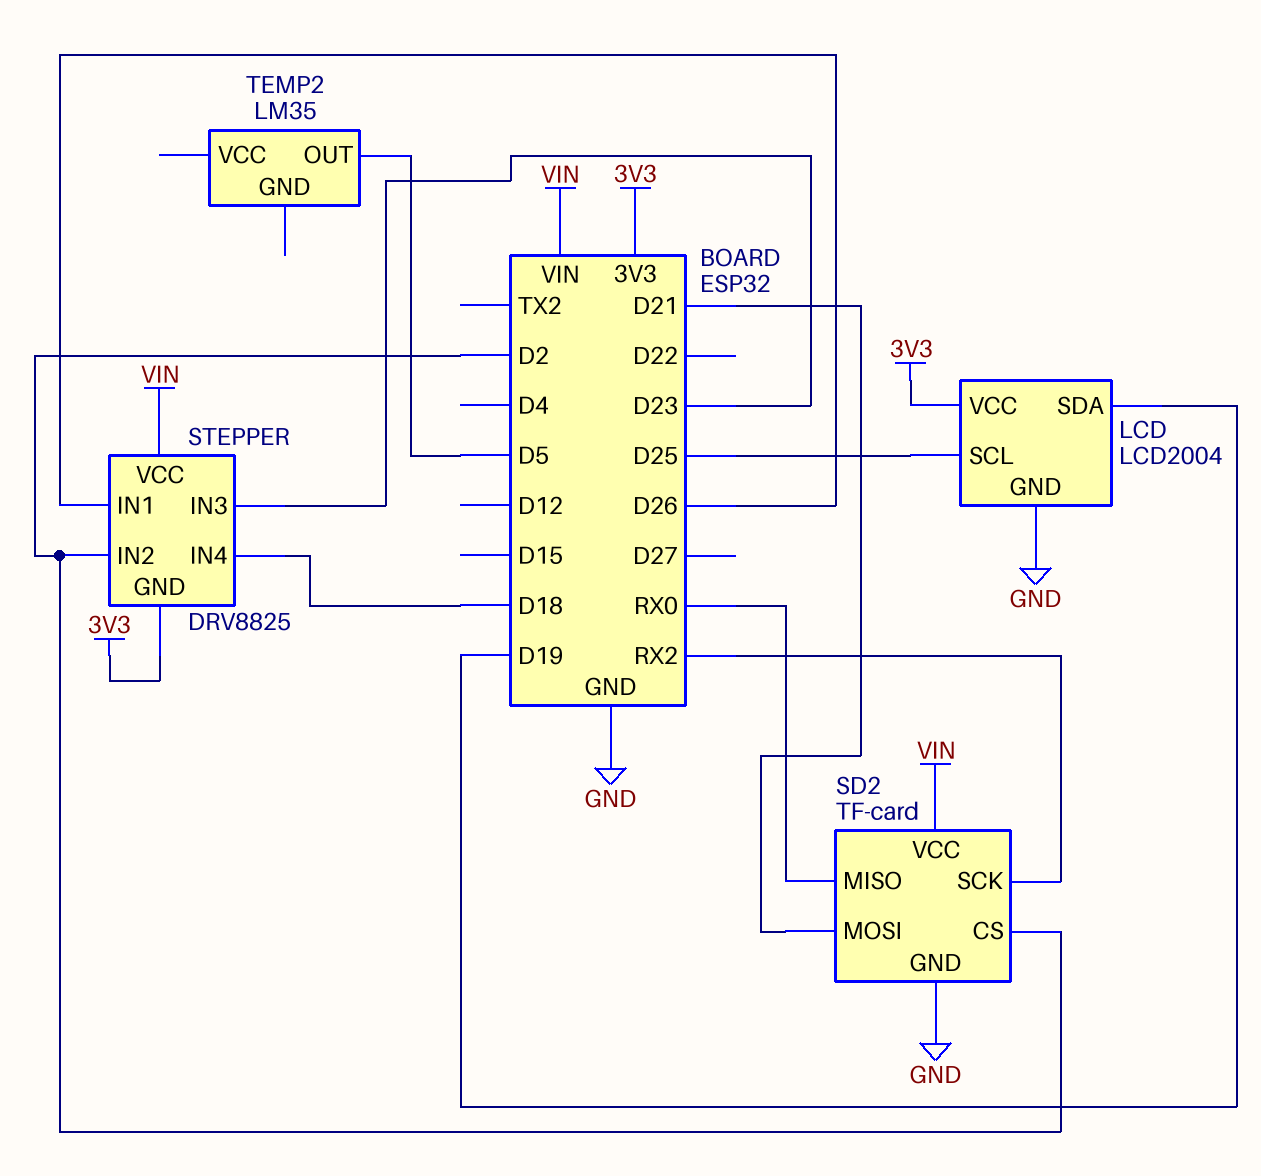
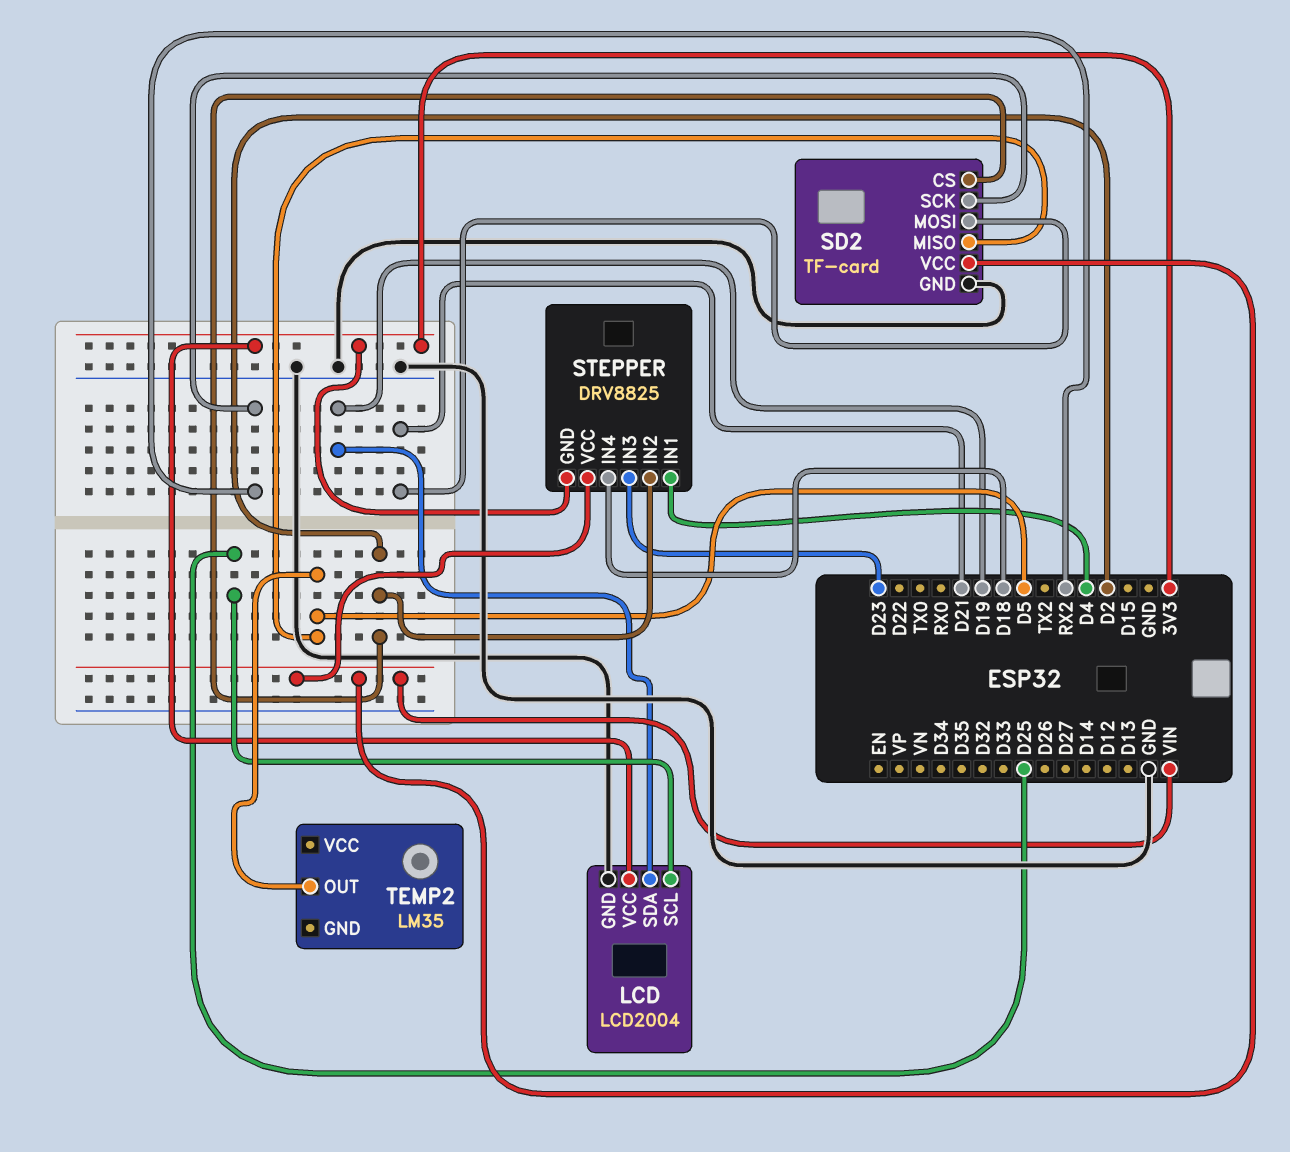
SD2 pin MISO: RX0 -> D5
STEPPER pin IN1: D26 -> D4

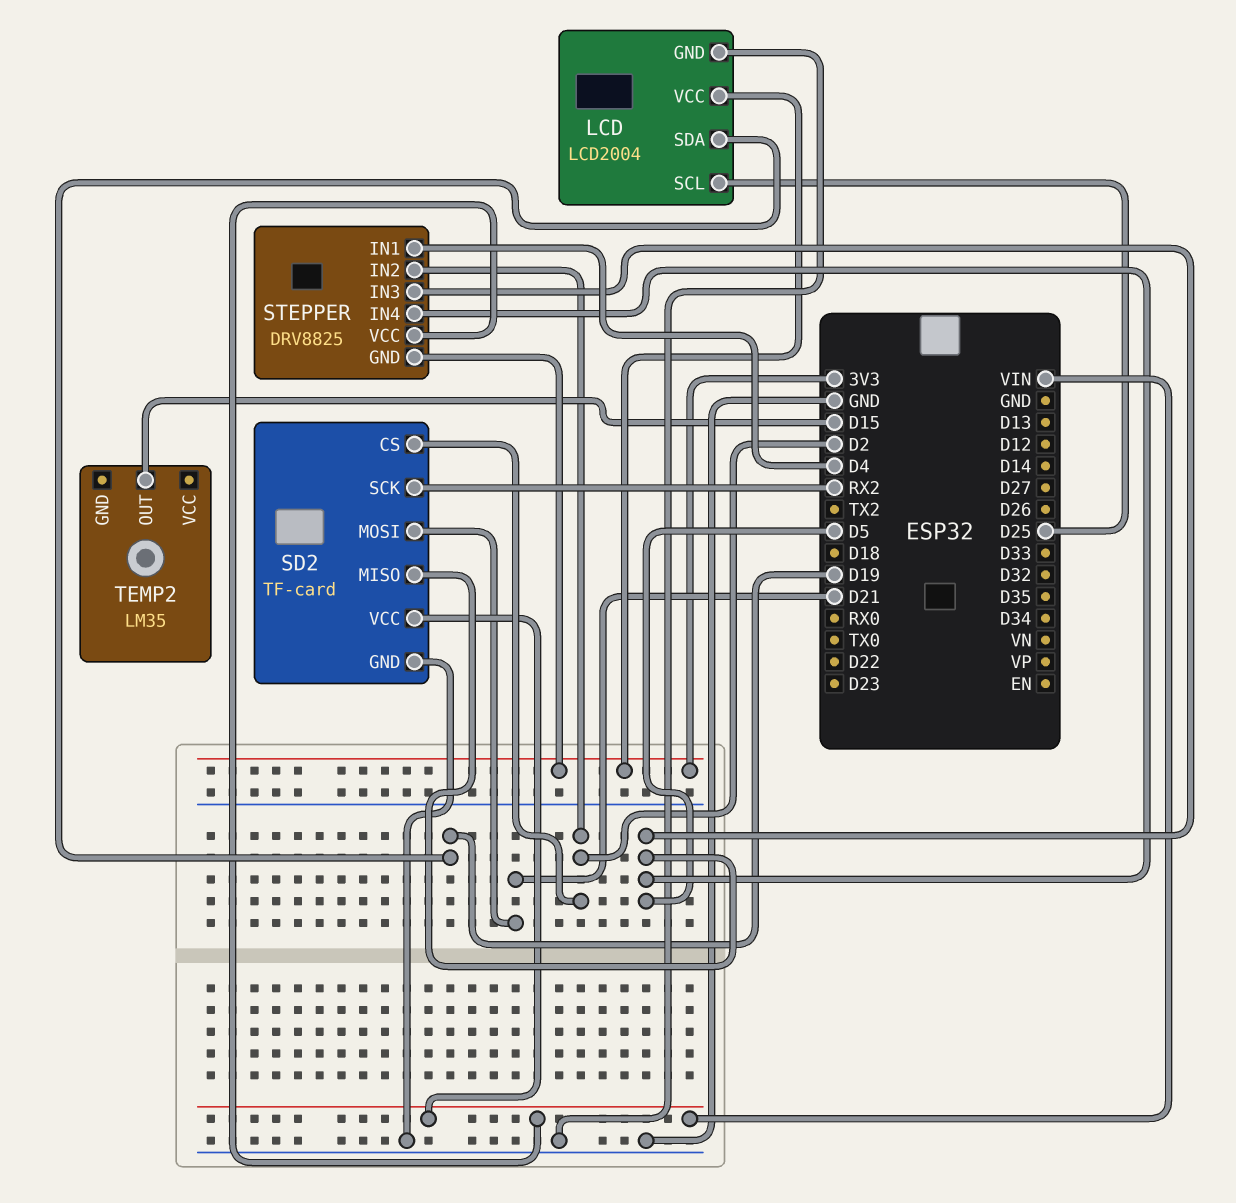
STEPPER pin IN3: D23 -> D5
STEPPER pin IN4: D18 -> D5
TEMP2 pin OUT: D5 -> D15

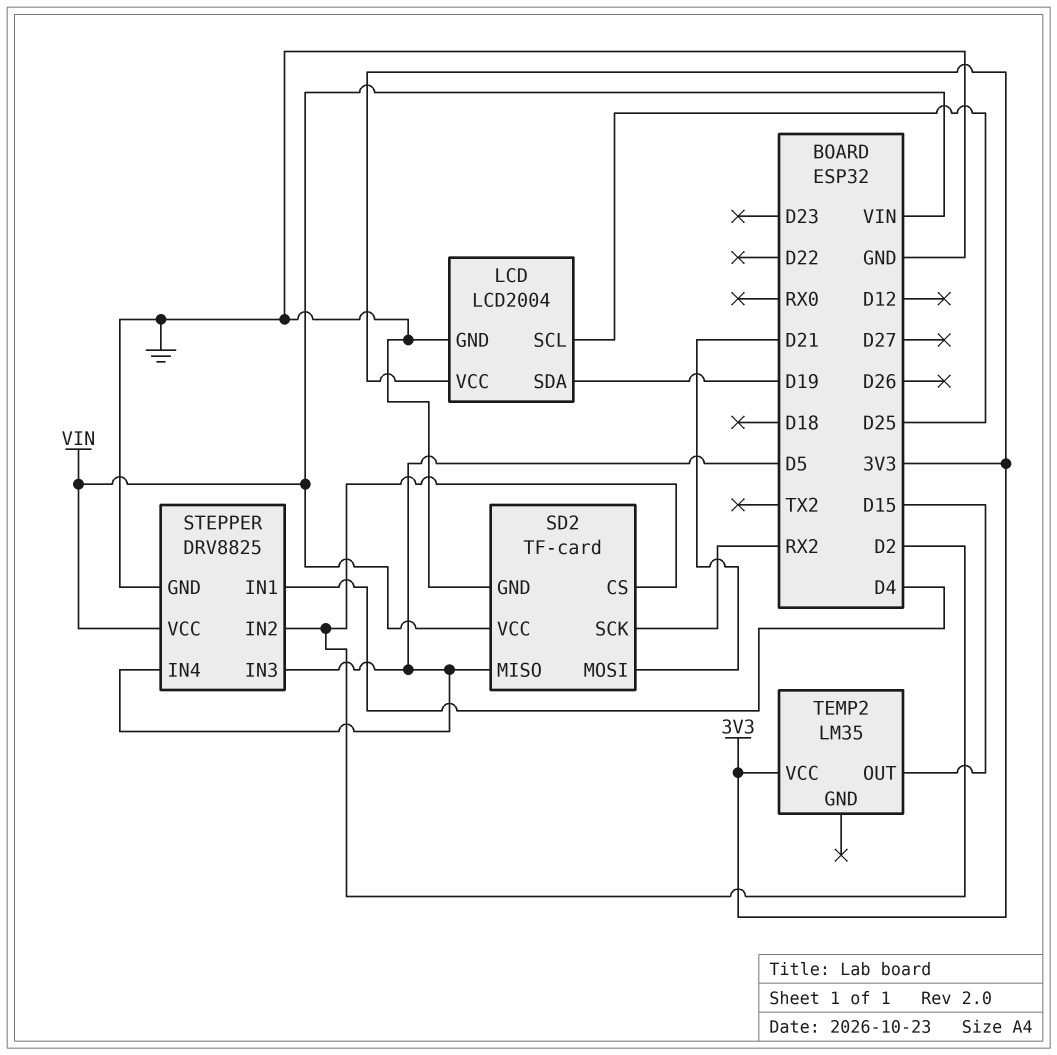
STEPPER pin GND: 3V3 -> GND
TEMP2 pin VCC: none -> 3V3

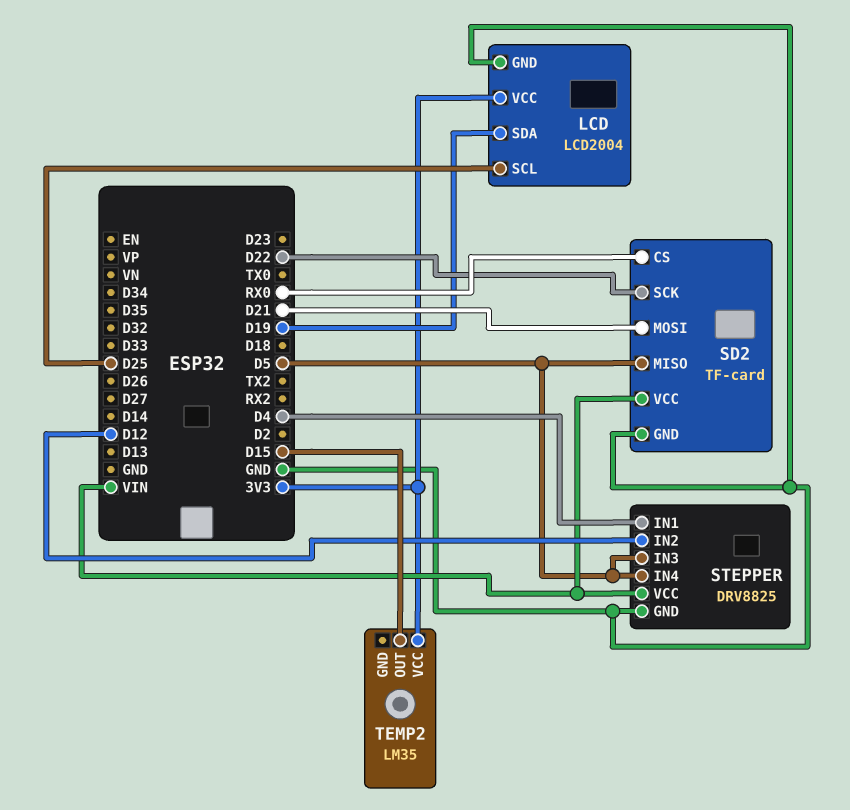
SD2 pin CS: D2 -> RX0
SD2 pin SCK: RX2 -> D22
STEPPER pin IN2: D2 -> D12

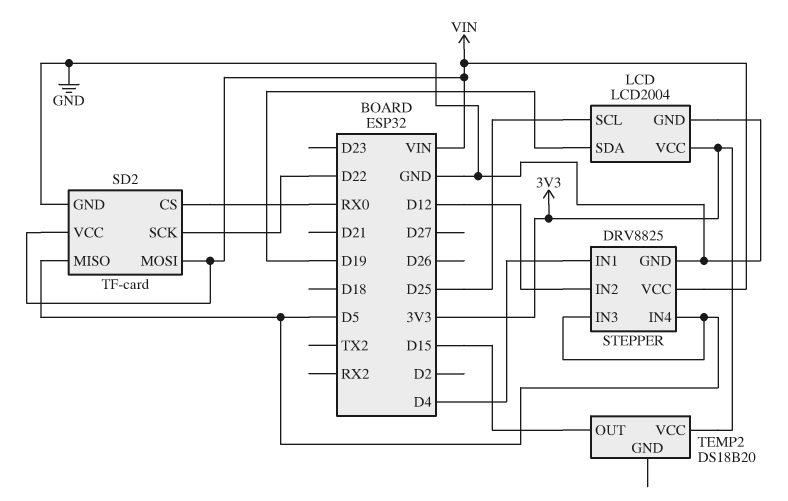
SD2 pin MOSI: D21 -> VIN
TEMP2: LM35 -> DS18B20

